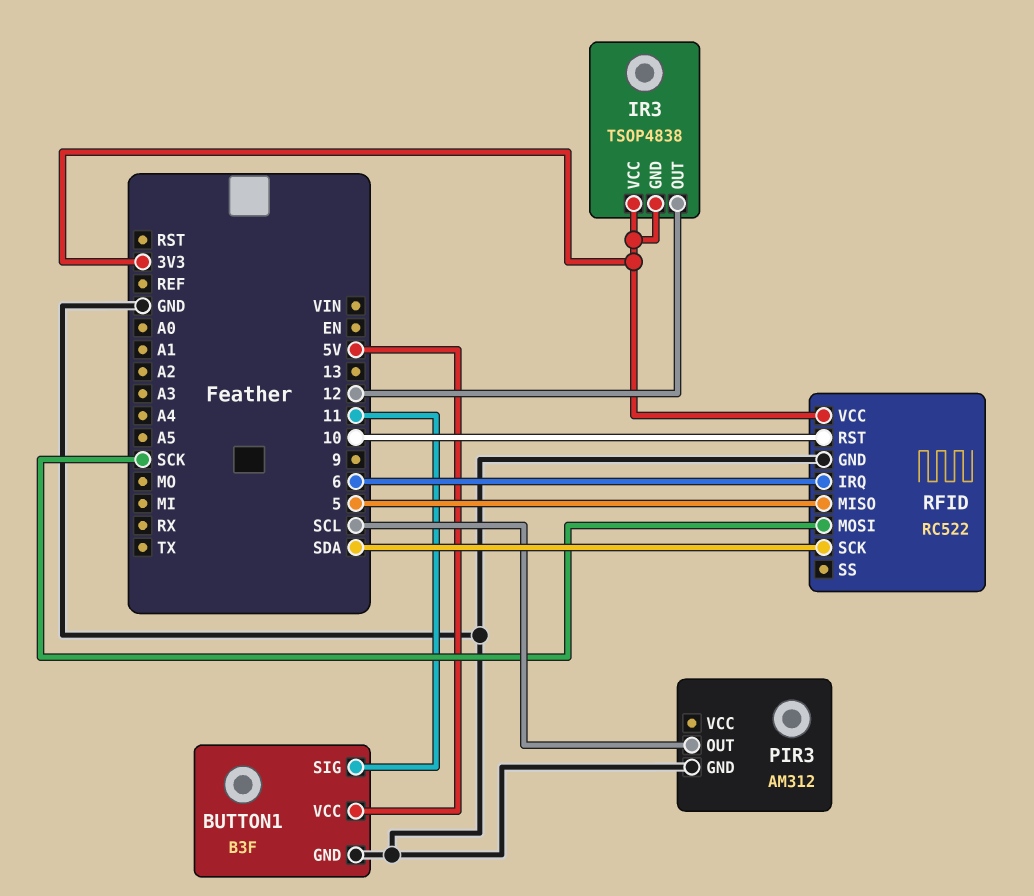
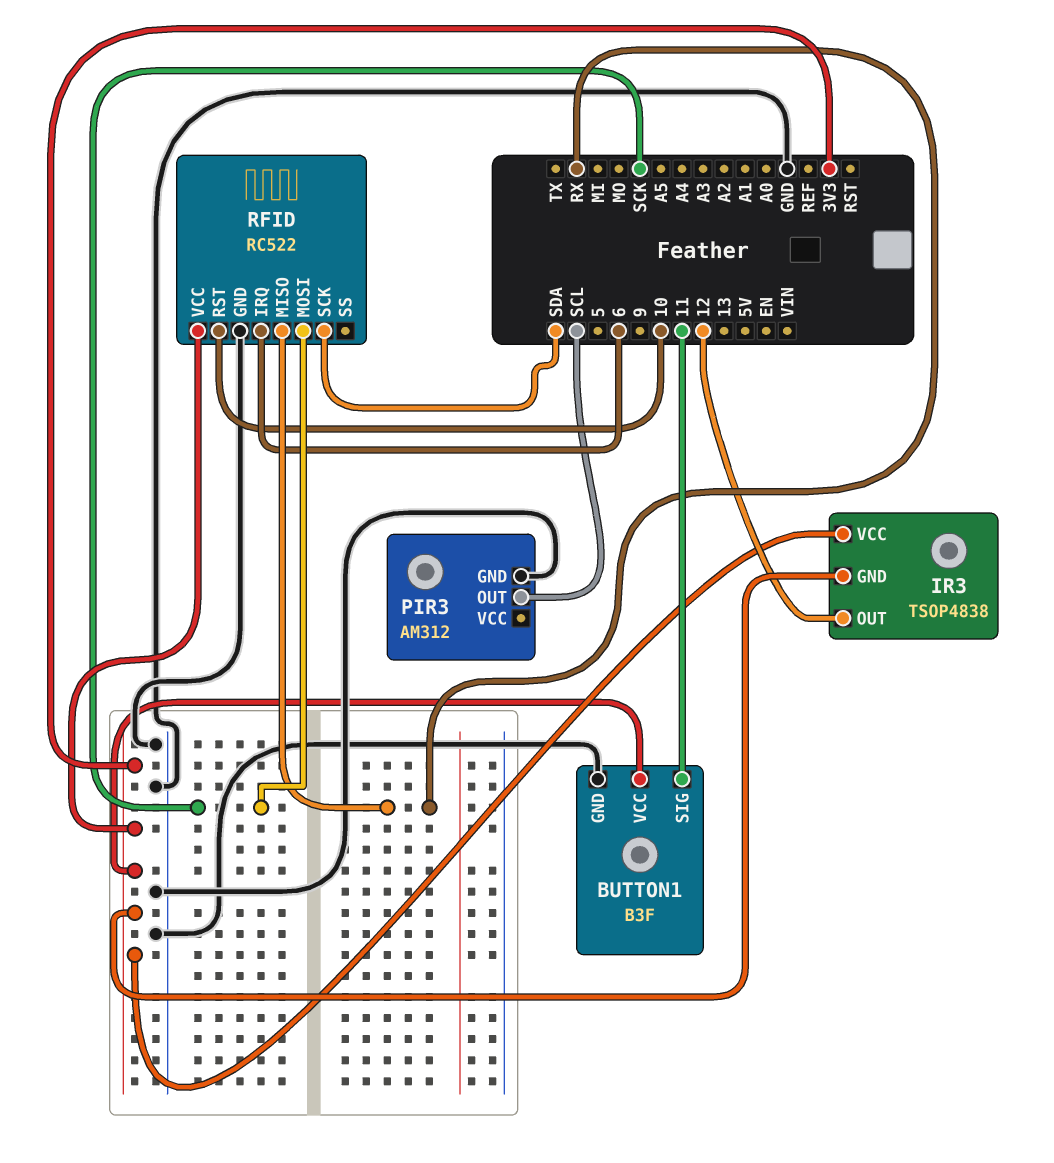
BUTTON1 pin VCC: 5V -> 3V3
RFID pin MISO: 5 -> RX

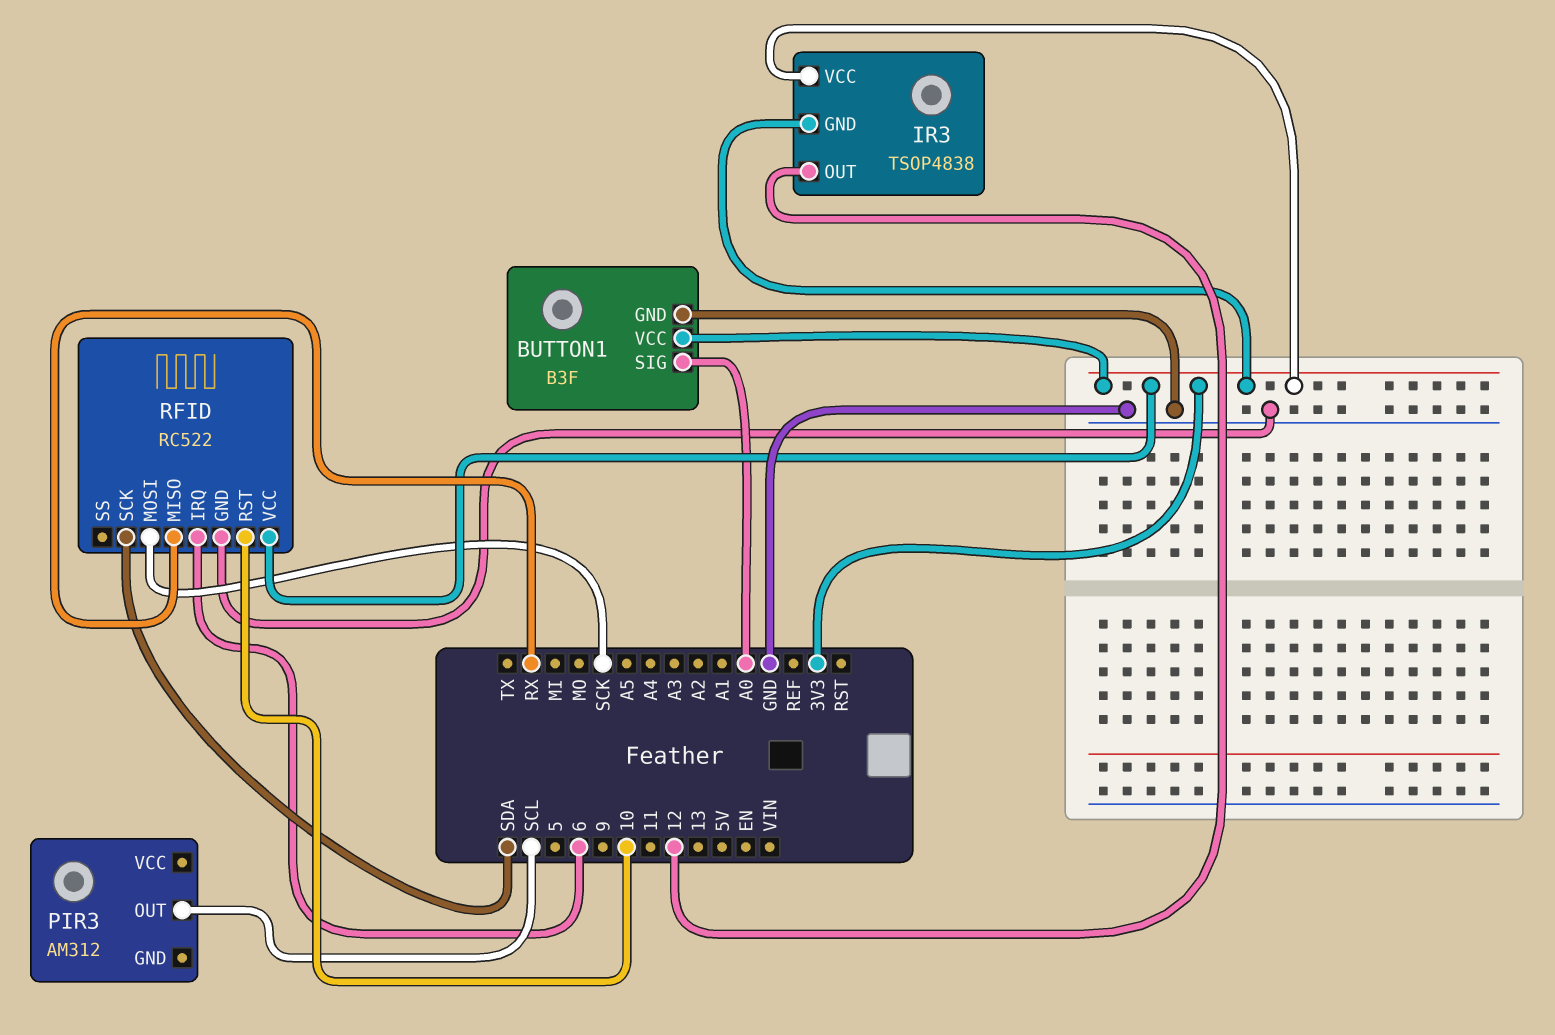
BUTTON1 pin SIG: 11 -> A0
PIR3 pin GND: GND -> none

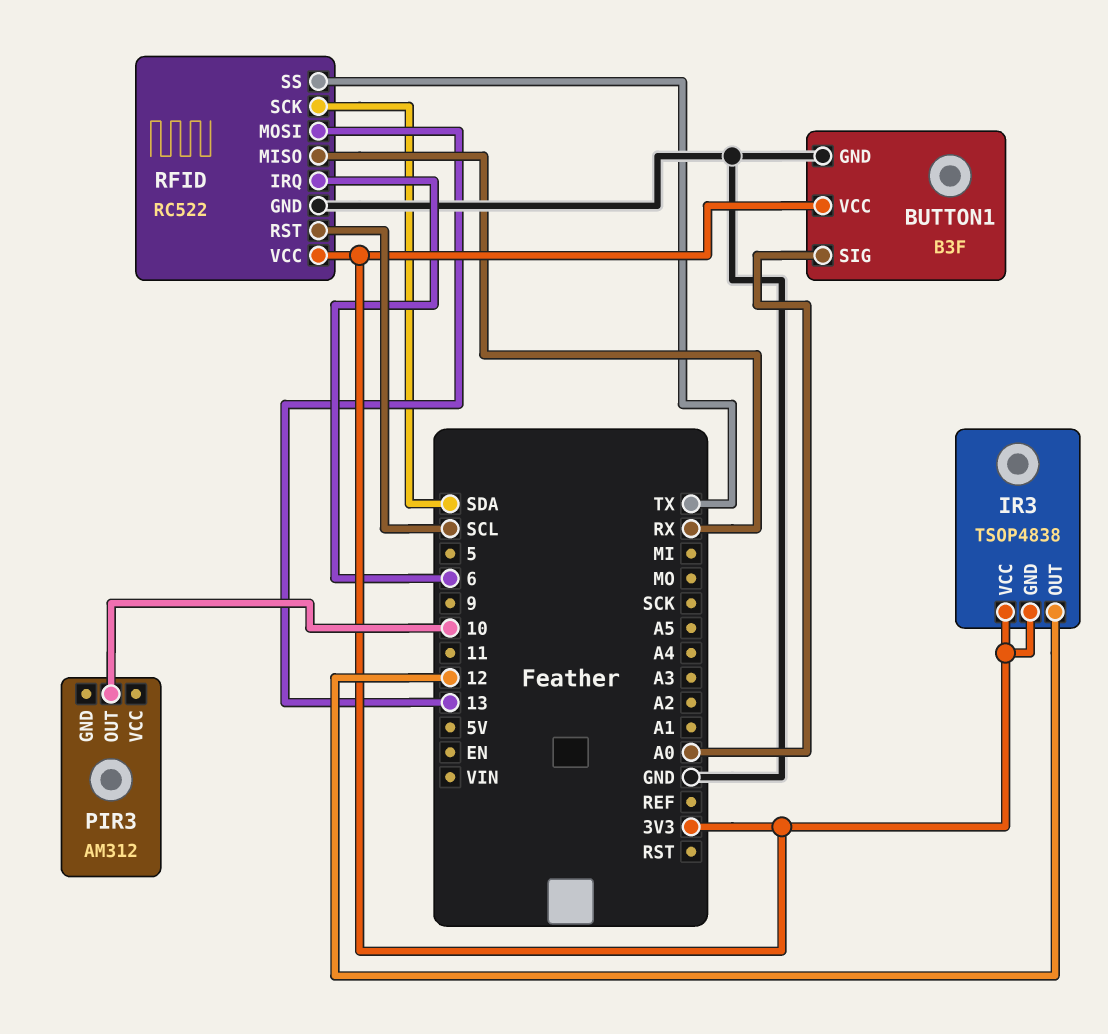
PIR3 pin OUT: SCL -> 10
RFID pin MOSI: SCK -> 13
RFID pin RST: 10 -> SCL
RFID pin SS: none -> TX

